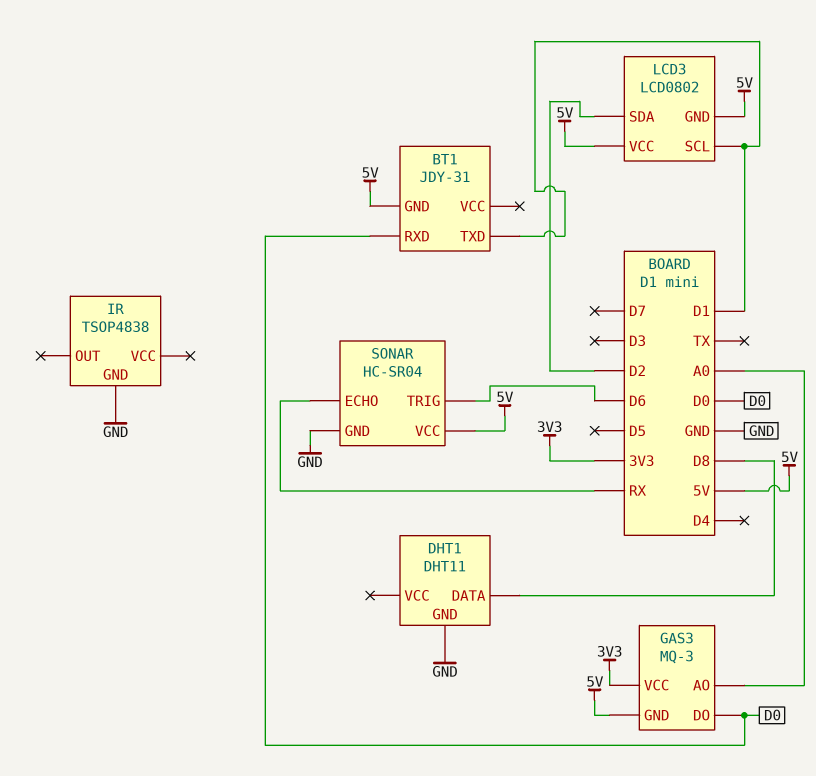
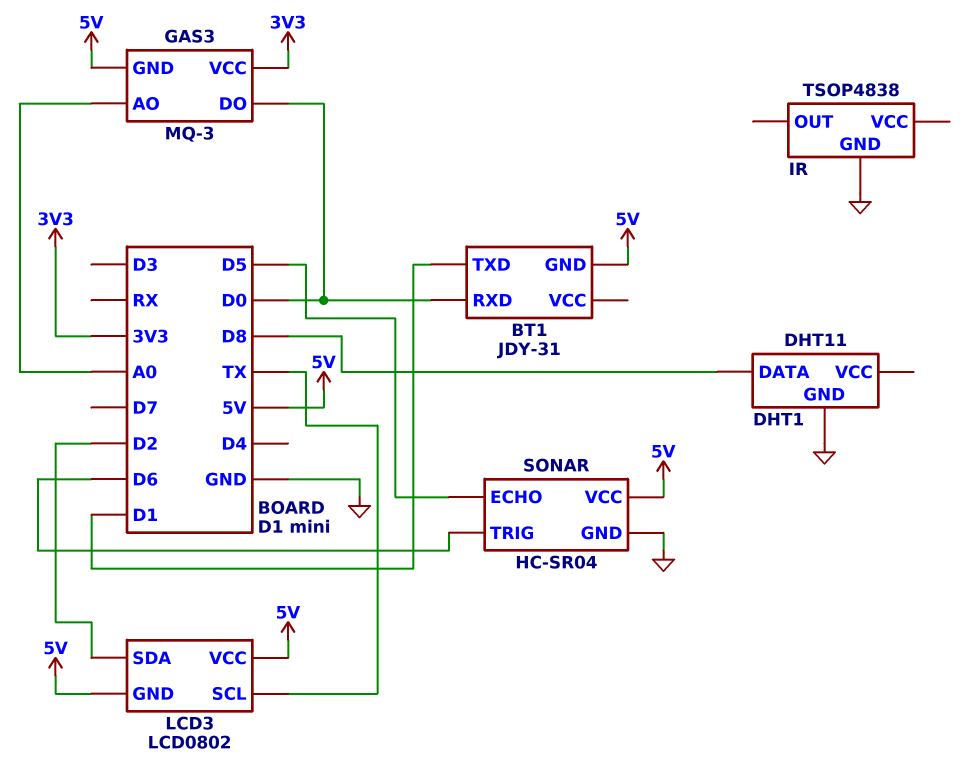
LCD3 pin SCL: D1 -> TX
SONAR pin ECHO: RX -> D5

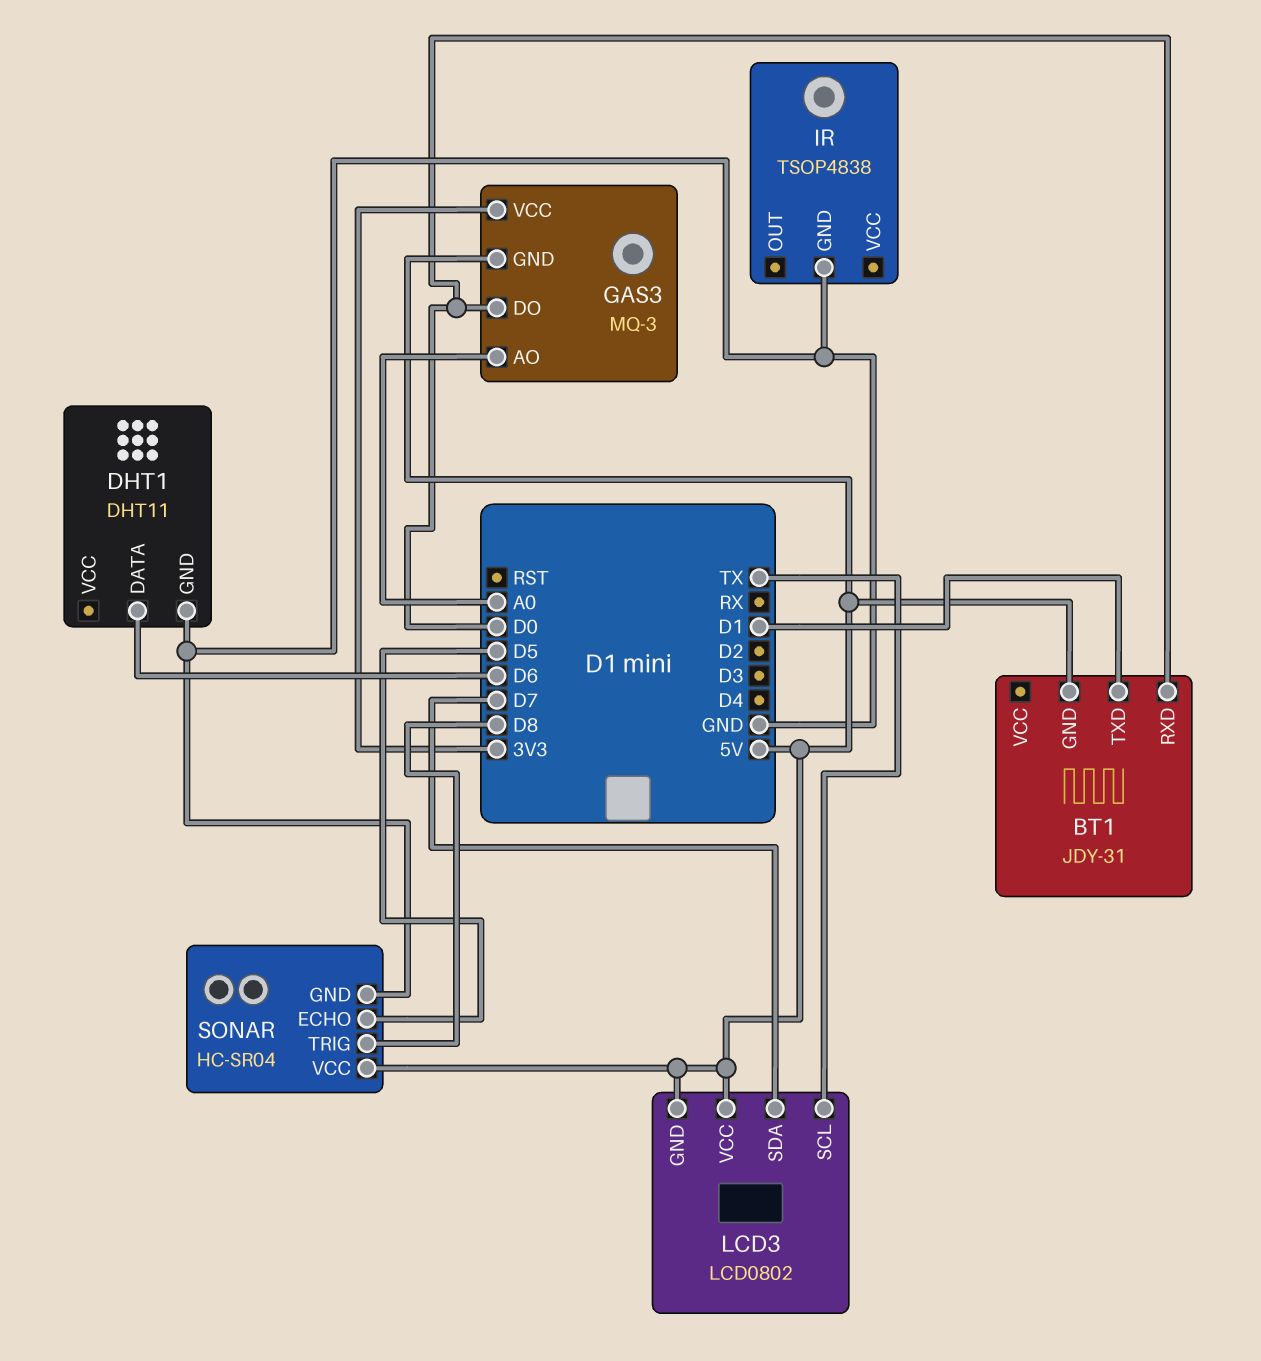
DHT1 pin DATA: D8 -> D6
LCD3 pin SDA: D2 -> D7
SONAR pin TRIG: D6 -> D8

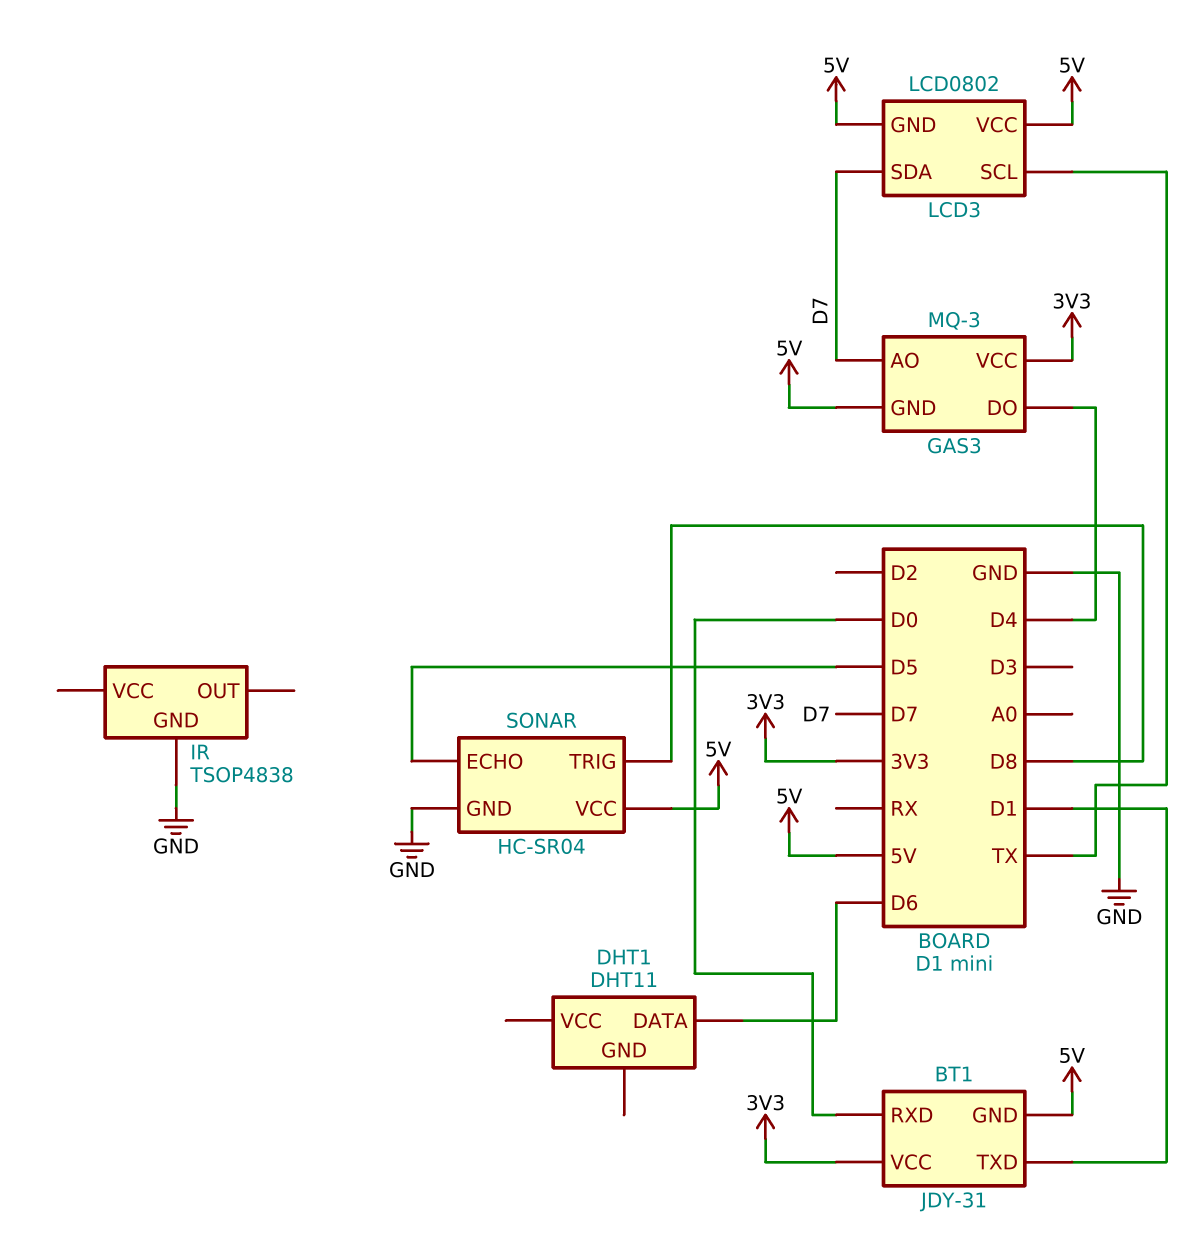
BT1 pin VCC: none -> 3V3
DHT1 pin GND: GND -> none
GAS3 pin AO: A0 -> D7
GAS3 pin DO: D0 -> D4

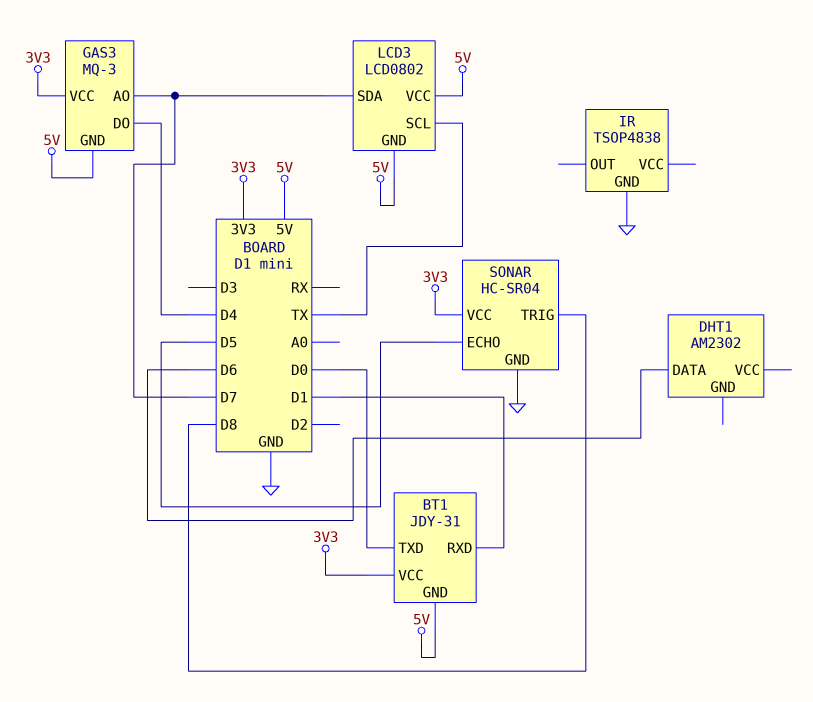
BT1 pin RXD: D0 -> D1
BT1 pin TXD: D1 -> D0
DHT1: DHT11 -> AM2302
SONAR pin VCC: 5V -> 3V3

